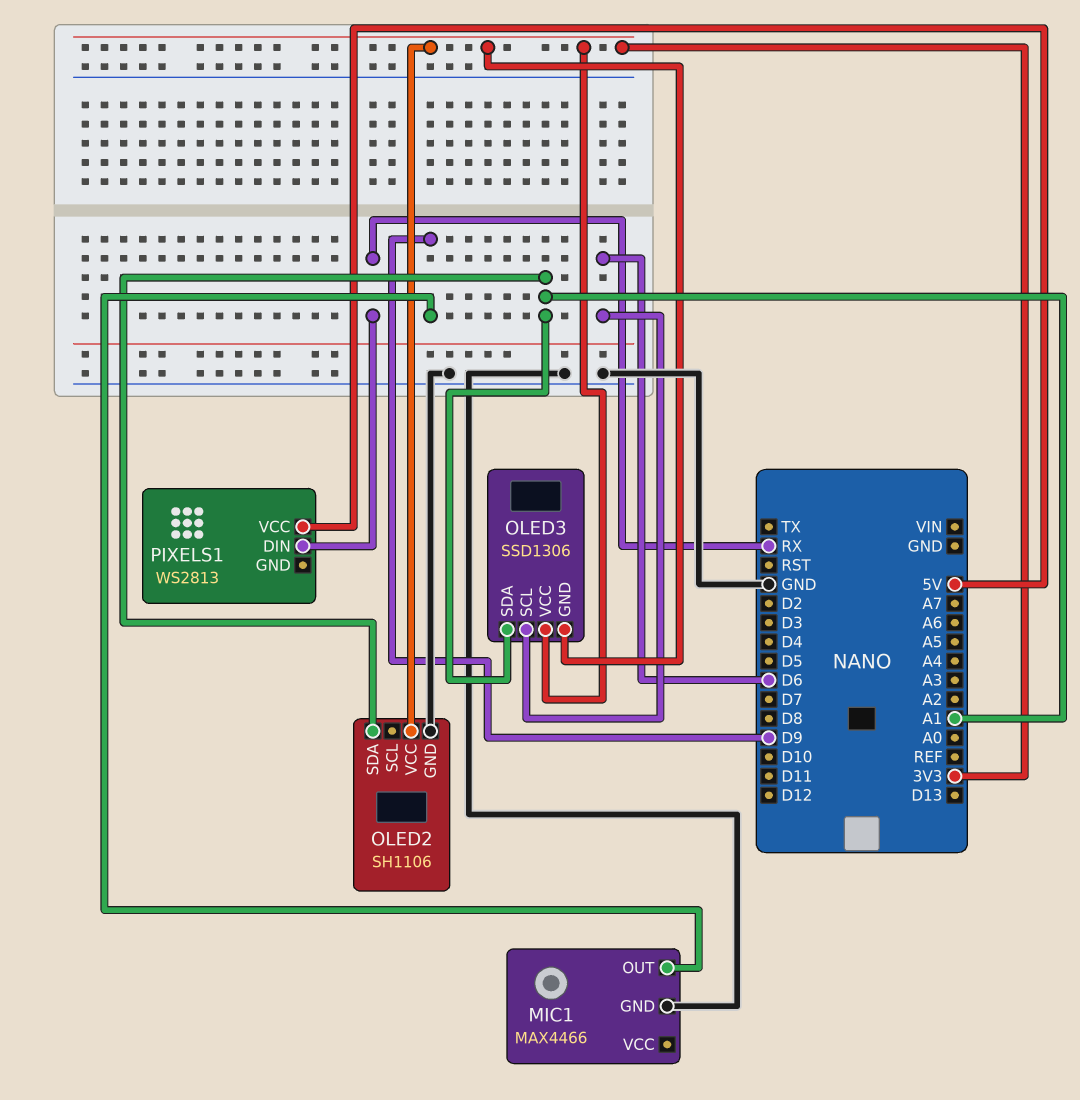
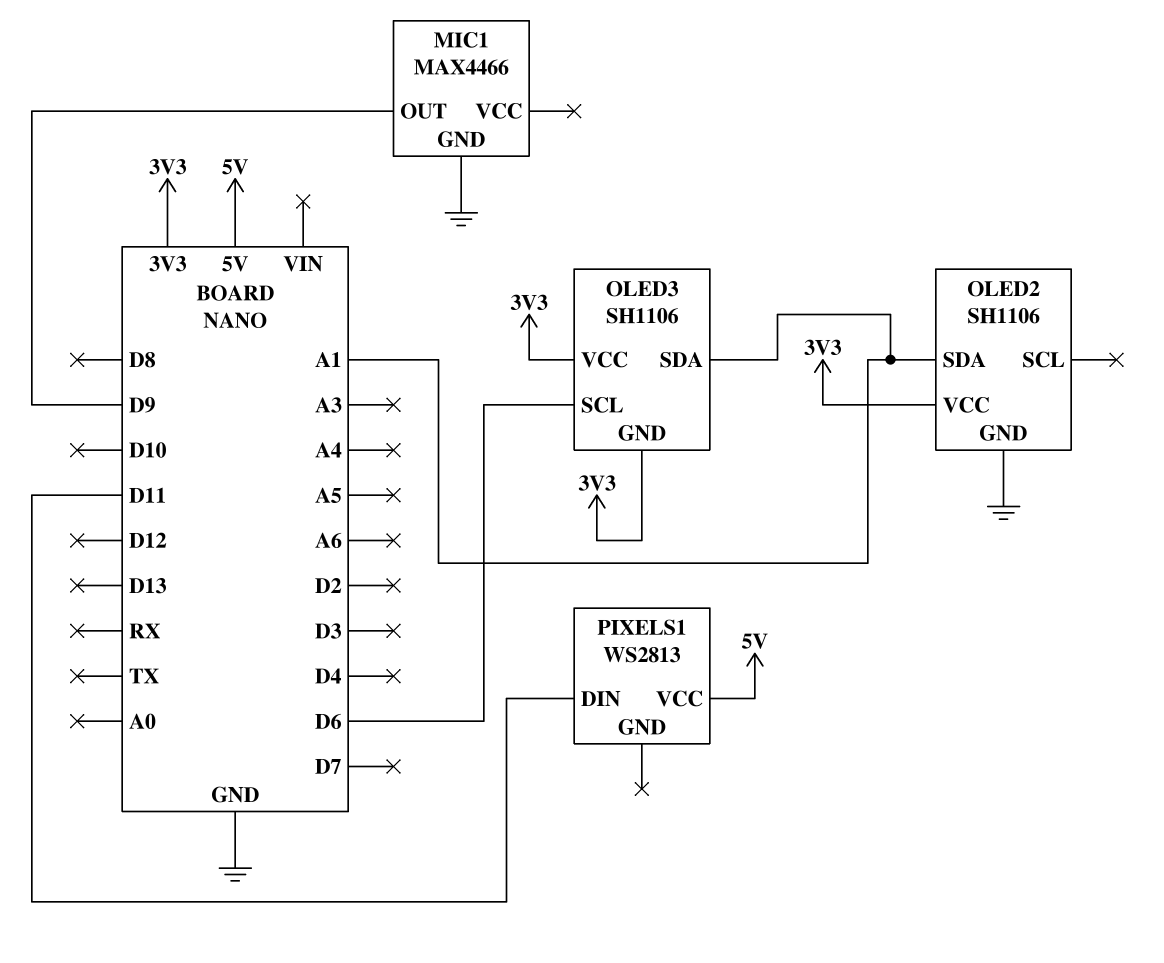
OLED3: SSD1306 -> SH1106
PIXELS1 pin DIN: RX -> D11

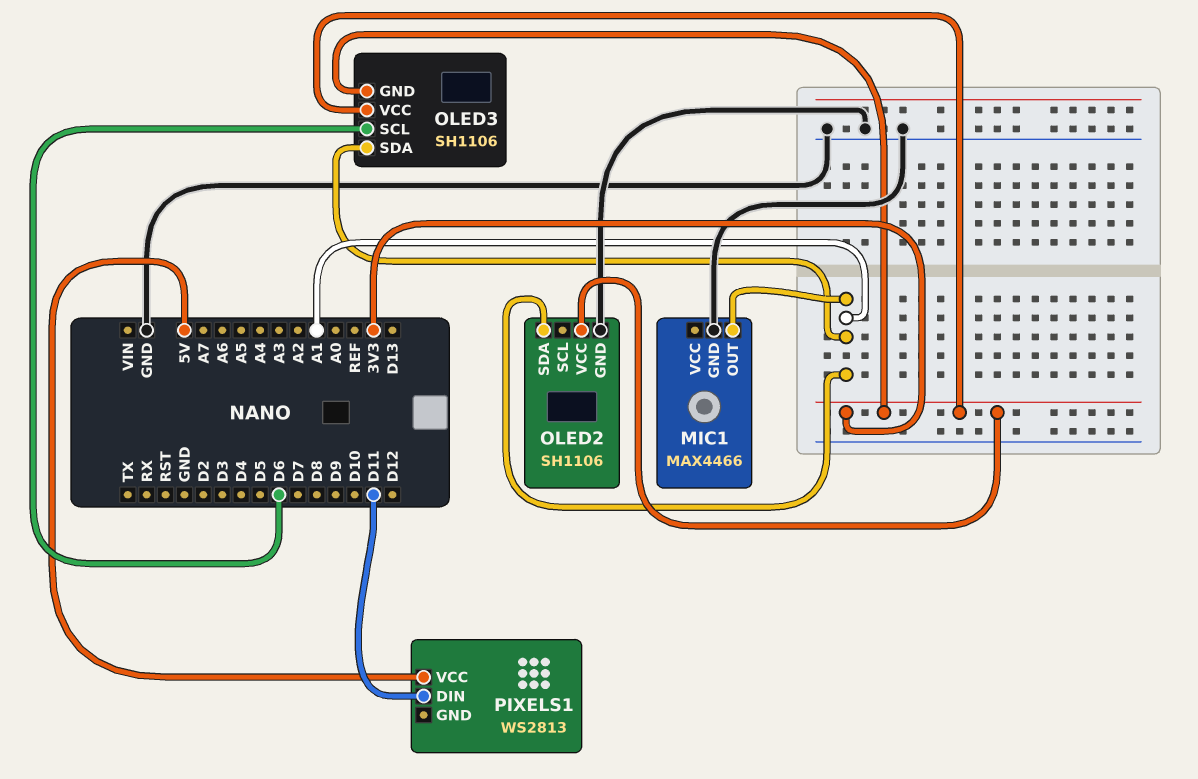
MIC1 pin OUT: D9 -> A1

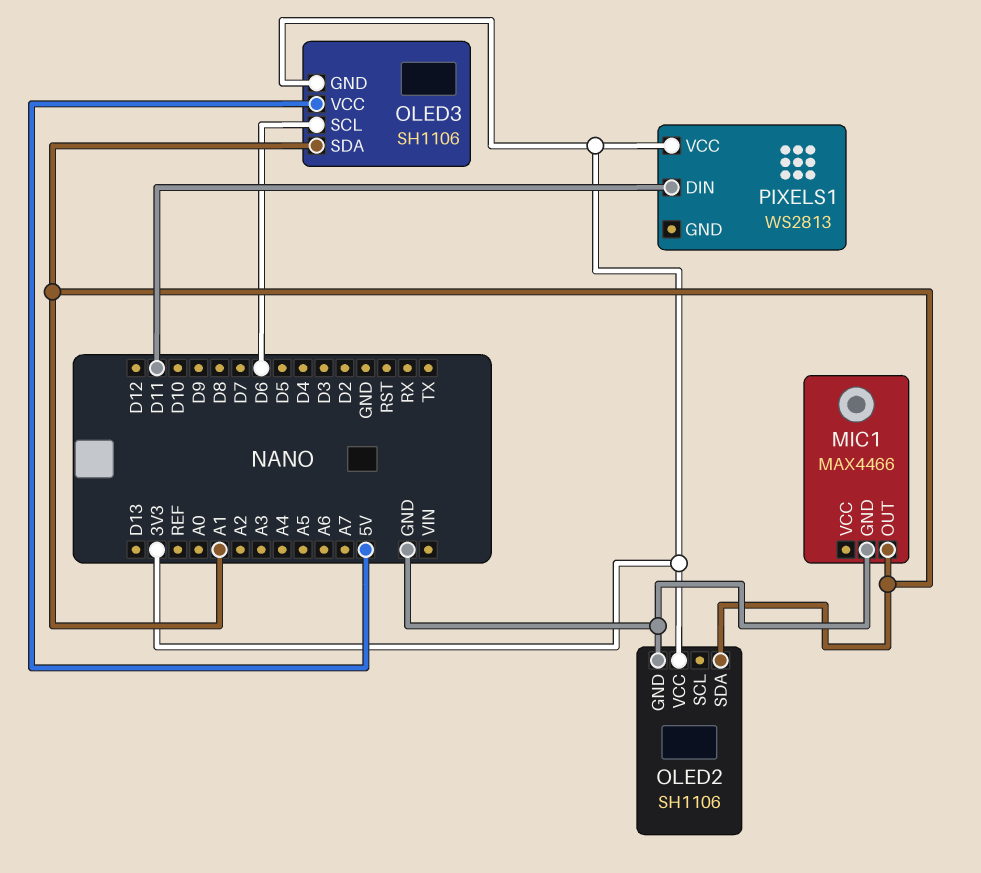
OLED3 pin VCC: 3V3 -> 5V
PIXELS1 pin VCC: 5V -> 3V3

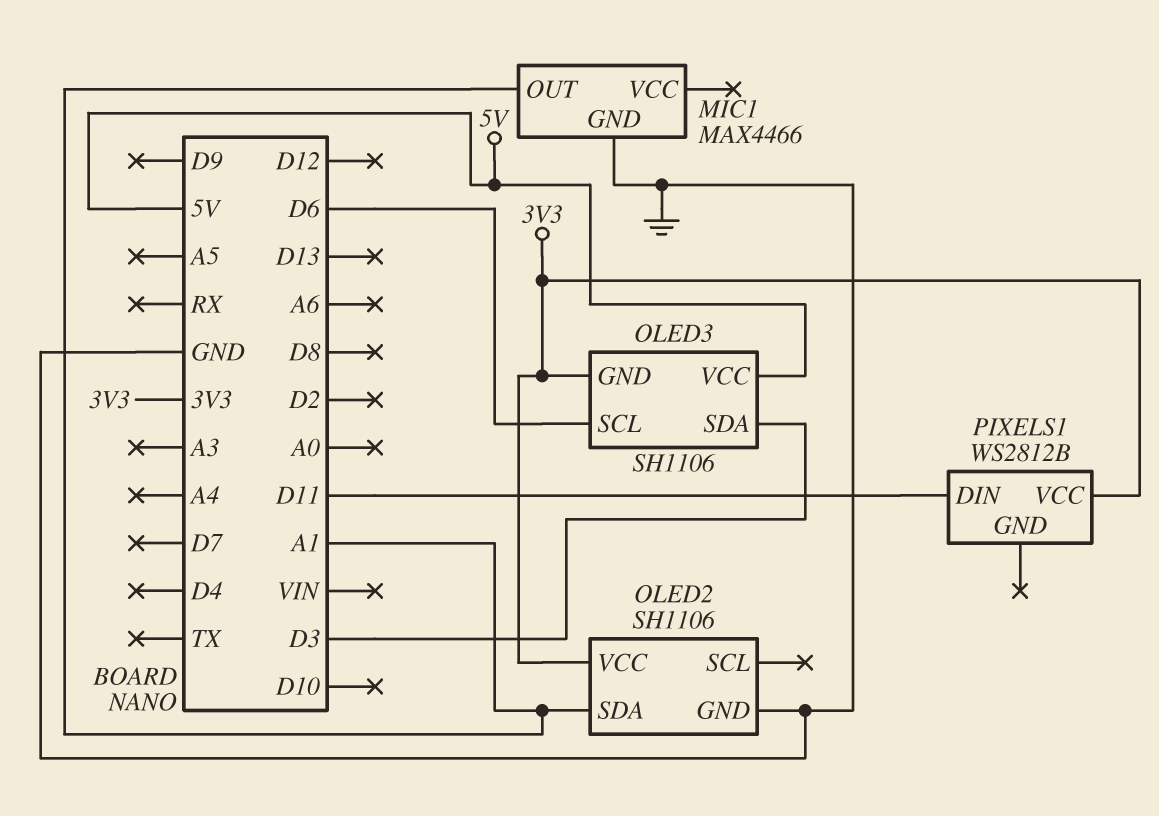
OLED3 pin SDA: A1 -> D3
PIXELS1: WS2813 -> WS2812B

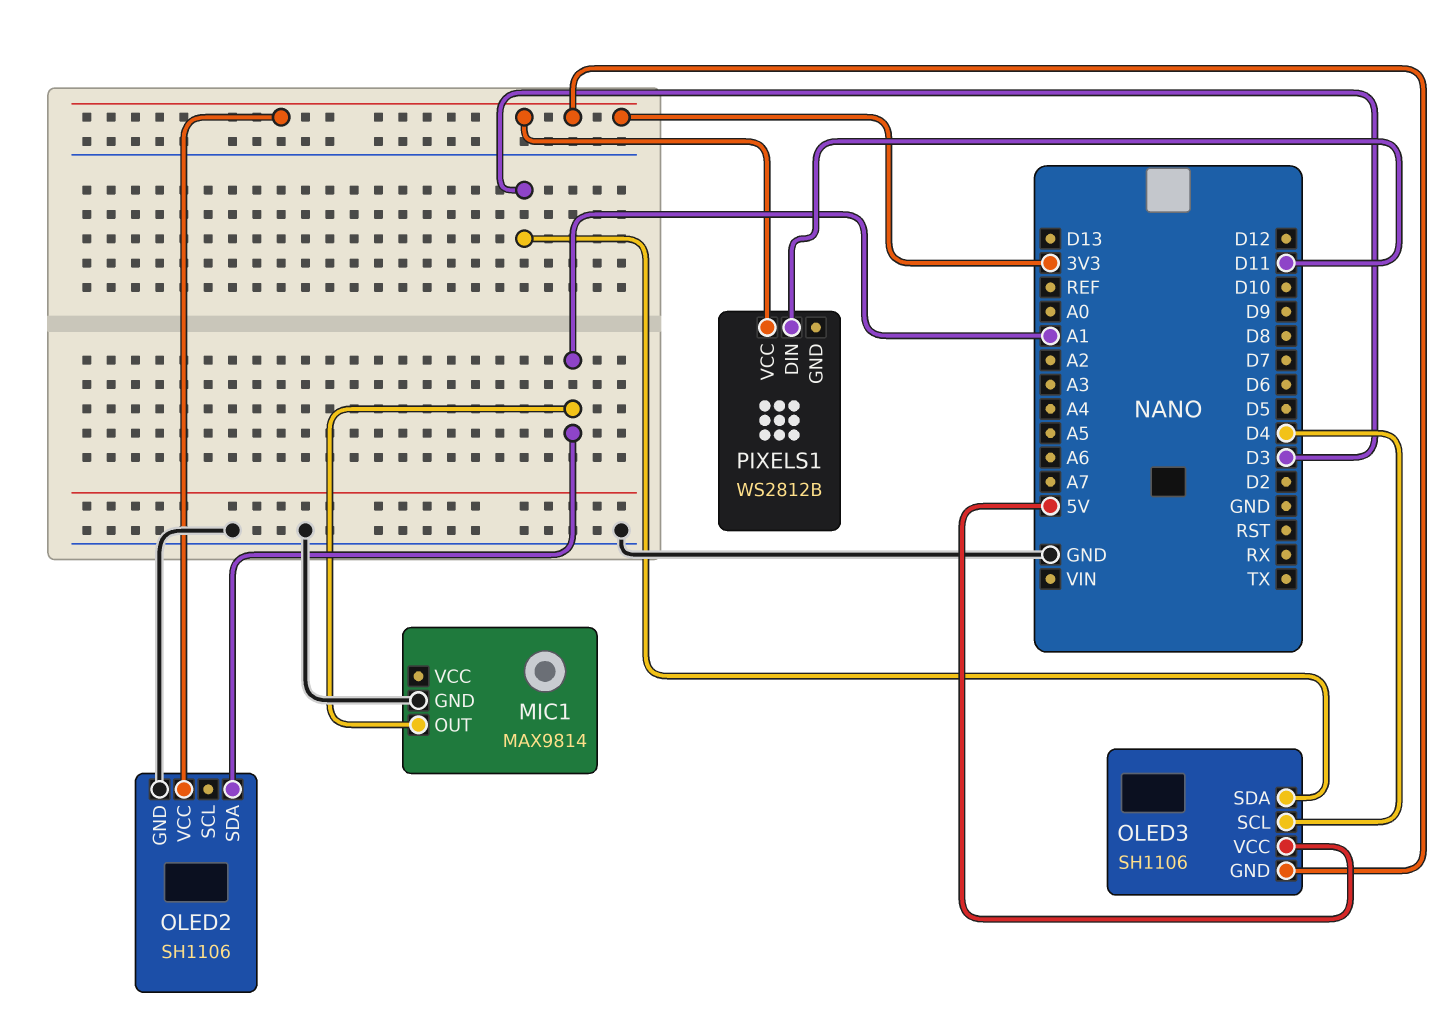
MIC1: MAX4466 -> MAX9814
OLED3 pin SCL: D6 -> D4

